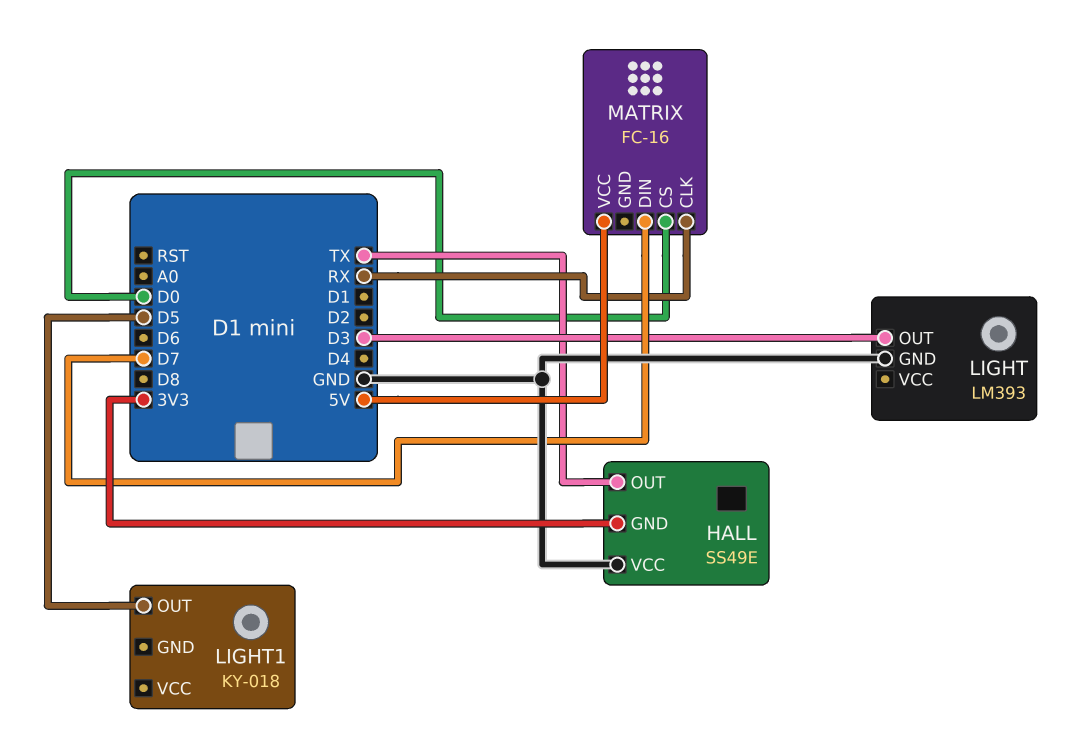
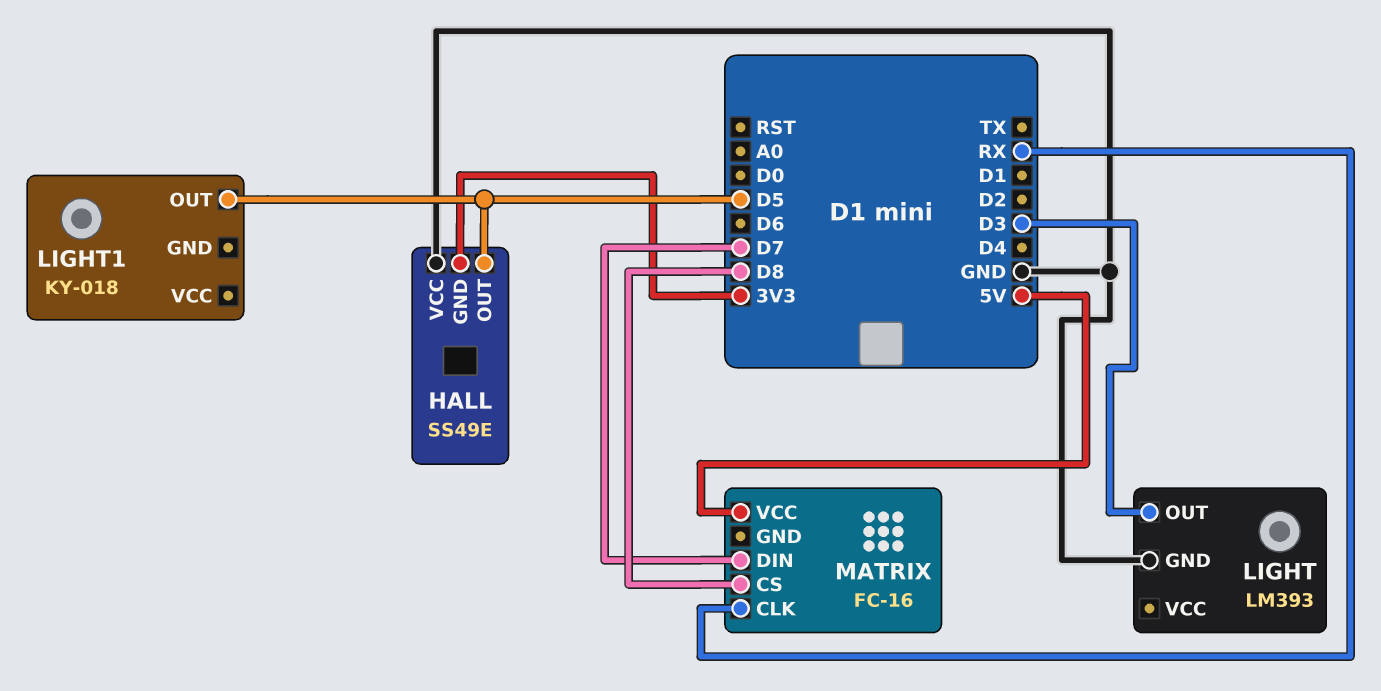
HALL pin OUT: TX -> D5
MATRIX pin CS: D0 -> D8

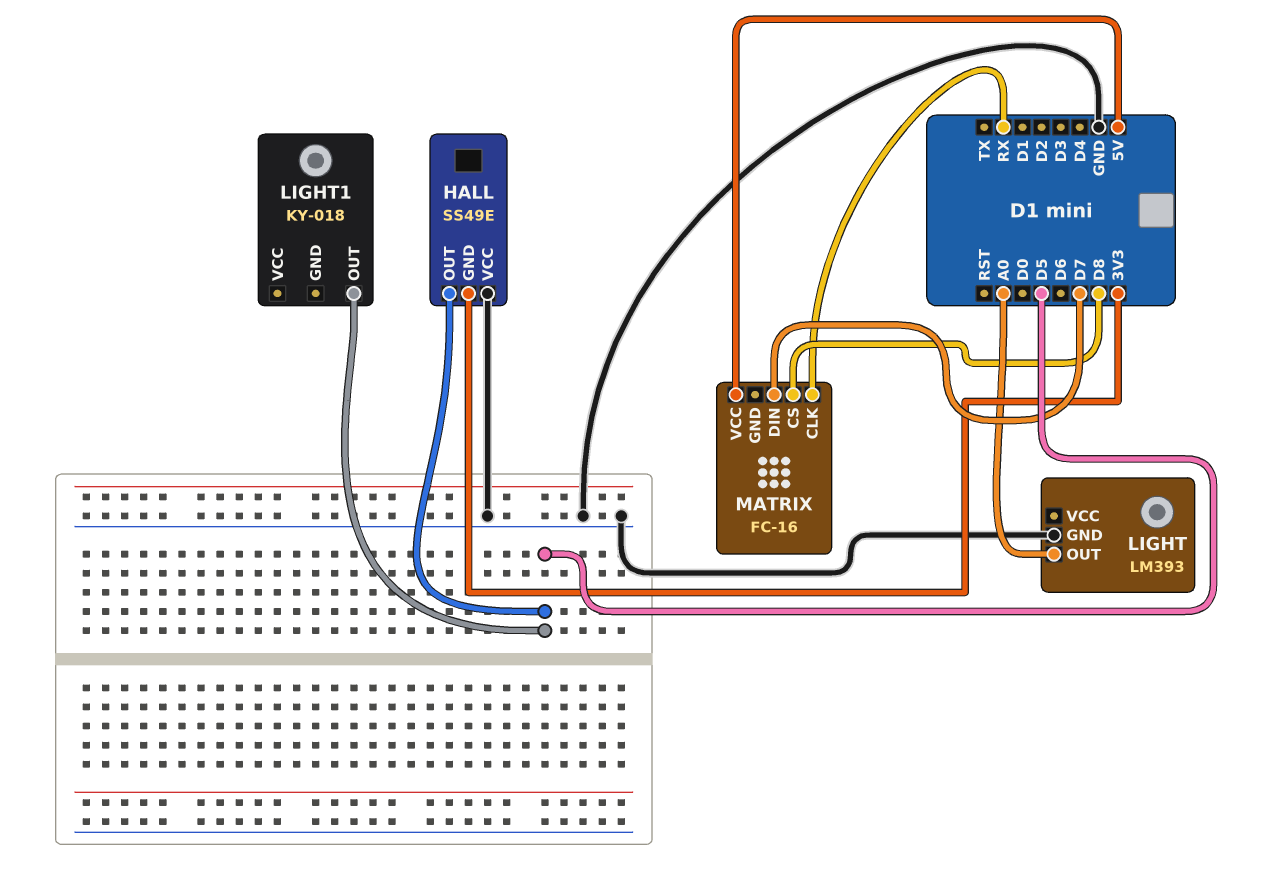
LIGHT pin OUT: D3 -> A0

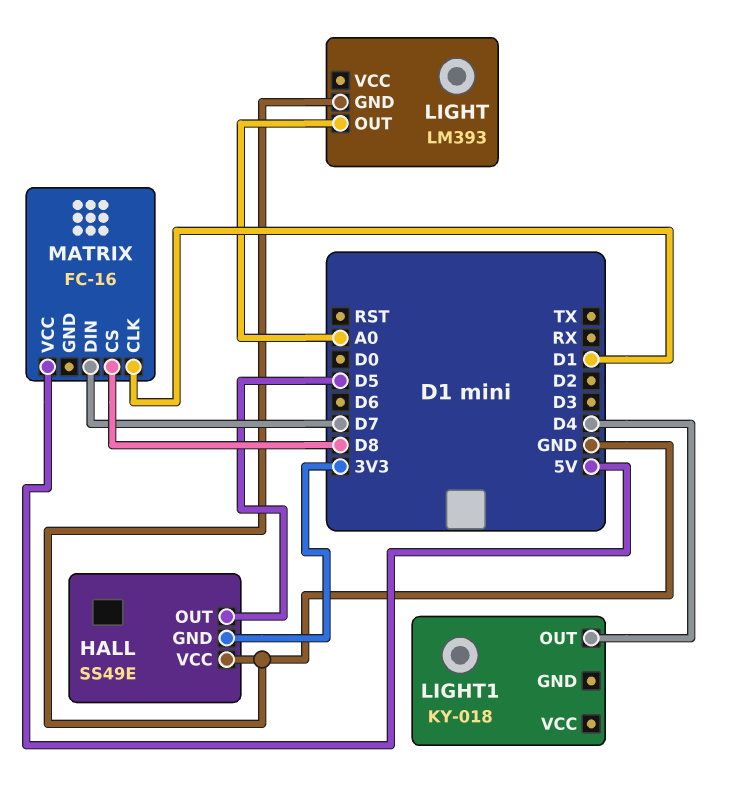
LIGHT1 pin OUT: D5 -> D4
MATRIX pin CLK: RX -> D1

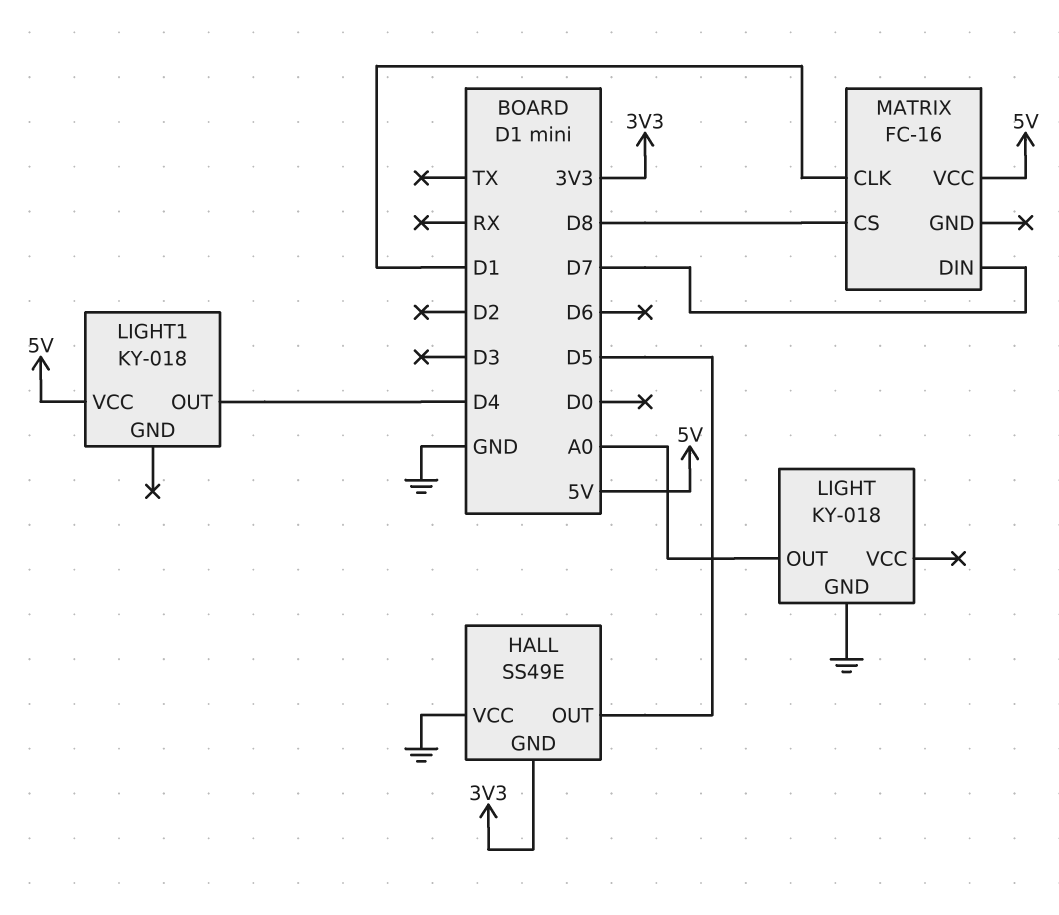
LIGHT: LM393 -> KY-018
LIGHT1 pin VCC: none -> 5V

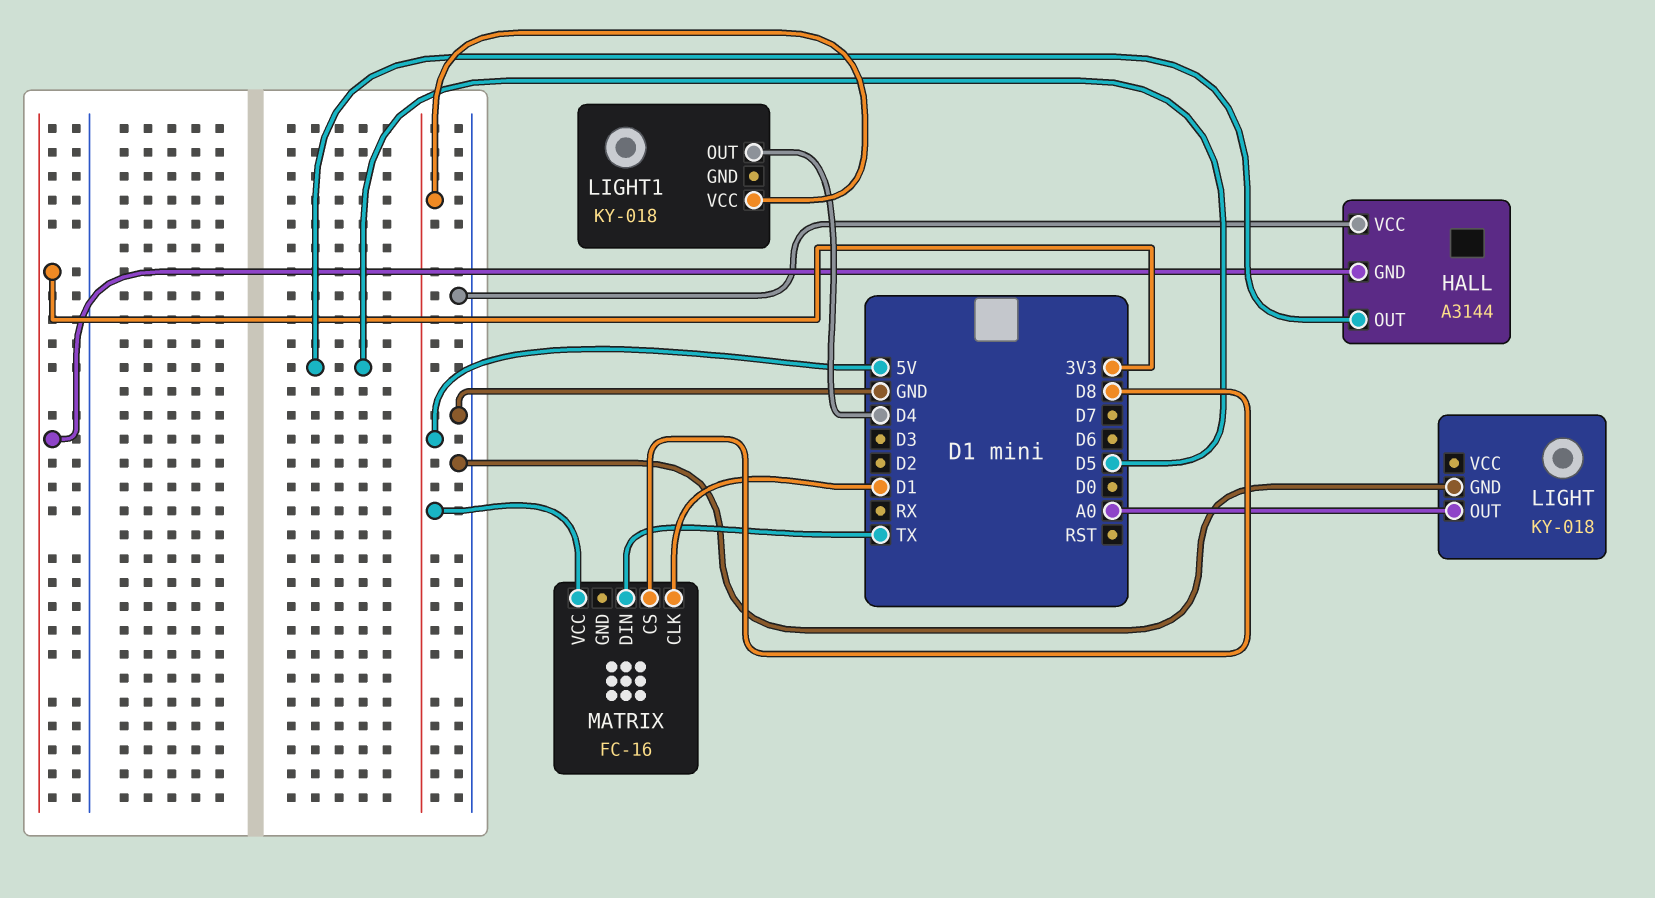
HALL: SS49E -> A3144
MATRIX pin DIN: D7 -> TX

